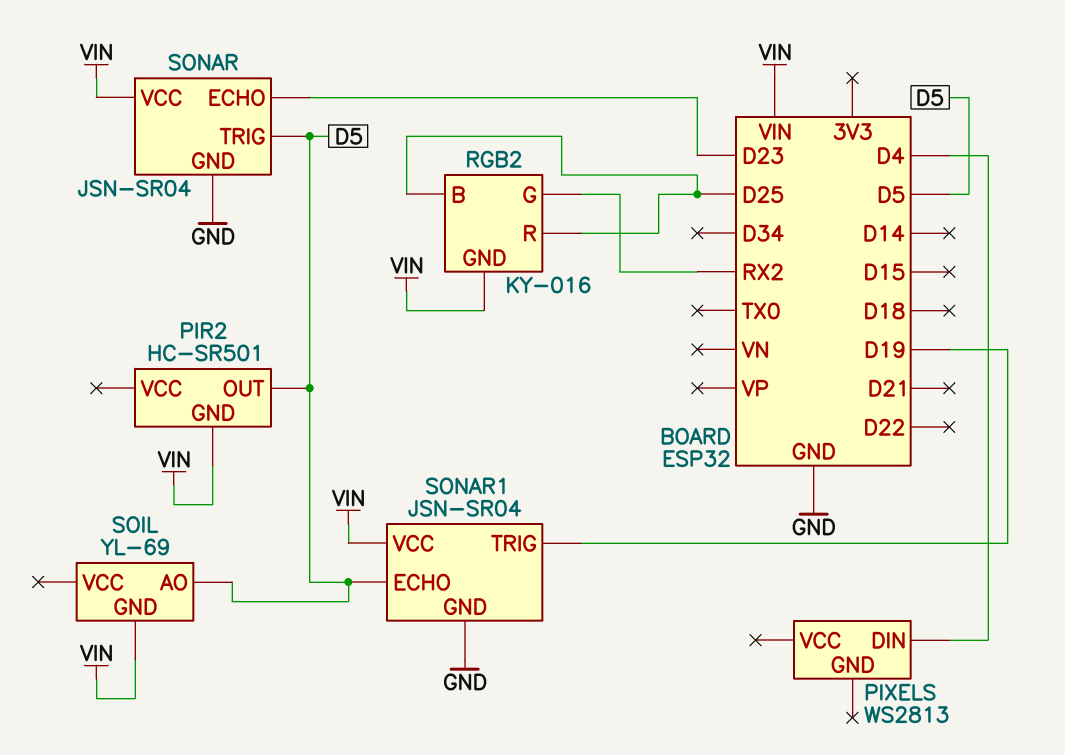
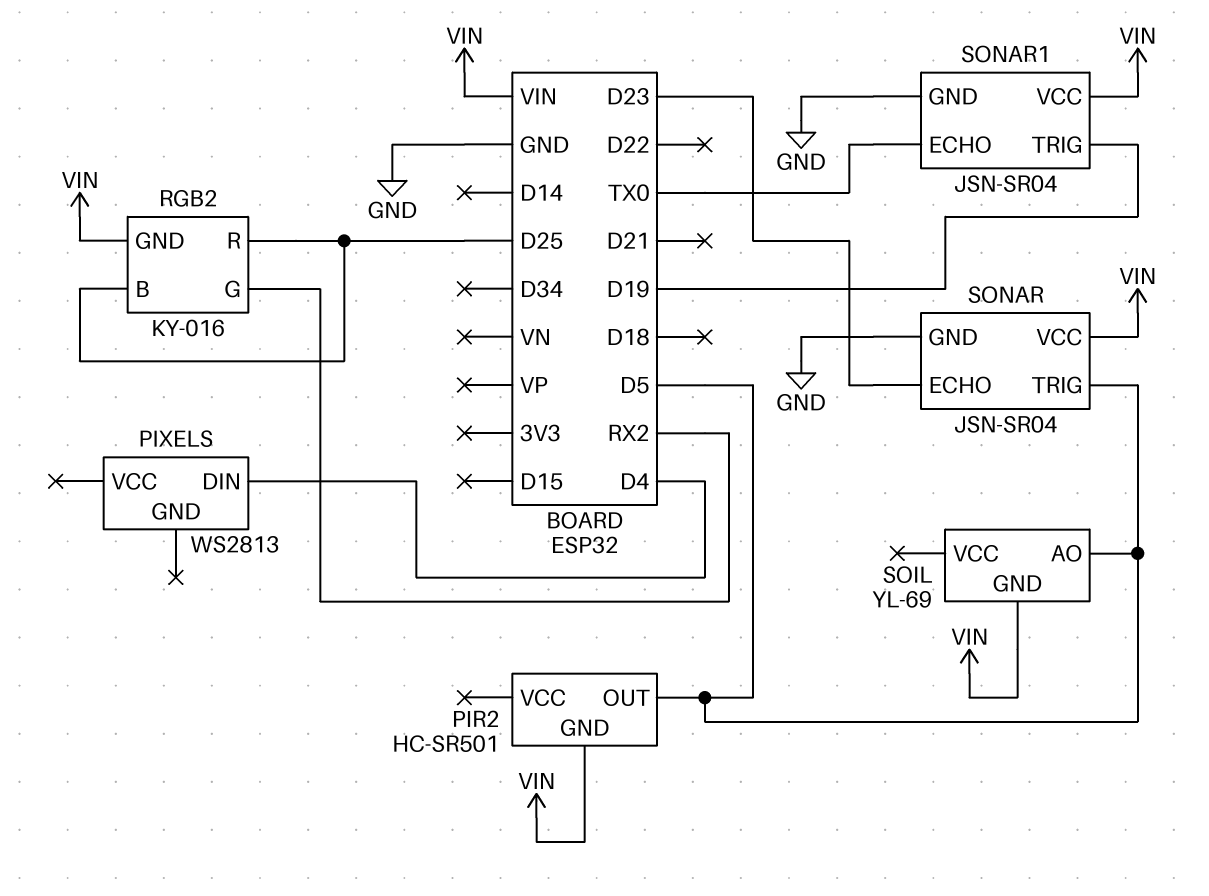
SONAR1 pin ECHO: D5 -> TX0

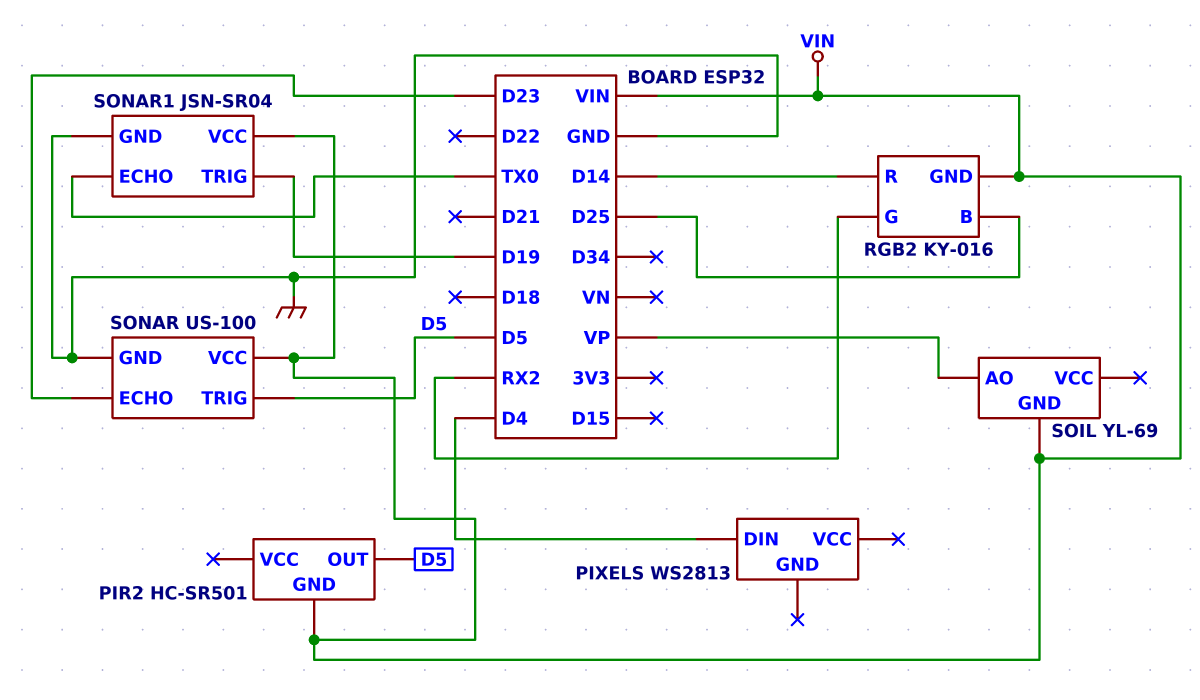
RGB2 pin R: D25 -> D14
SOIL pin AO: D5 -> VP
SONAR: JSN-SR04 -> US-100

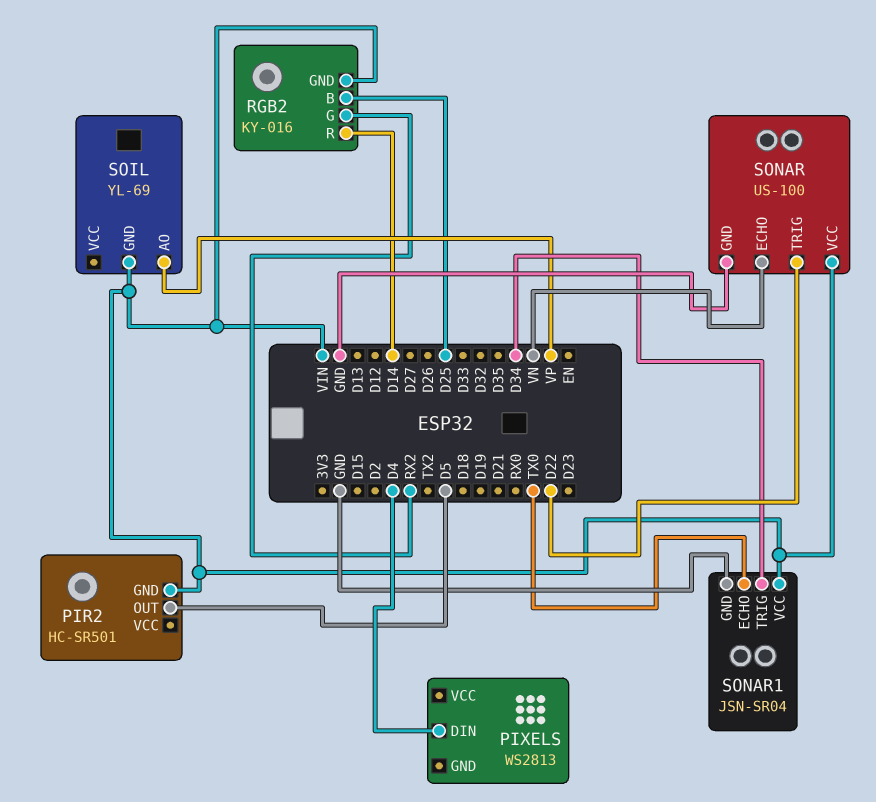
SONAR pin ECHO: D23 -> VN
SONAR pin TRIG: D5 -> D22
SONAR1 pin TRIG: D19 -> D34

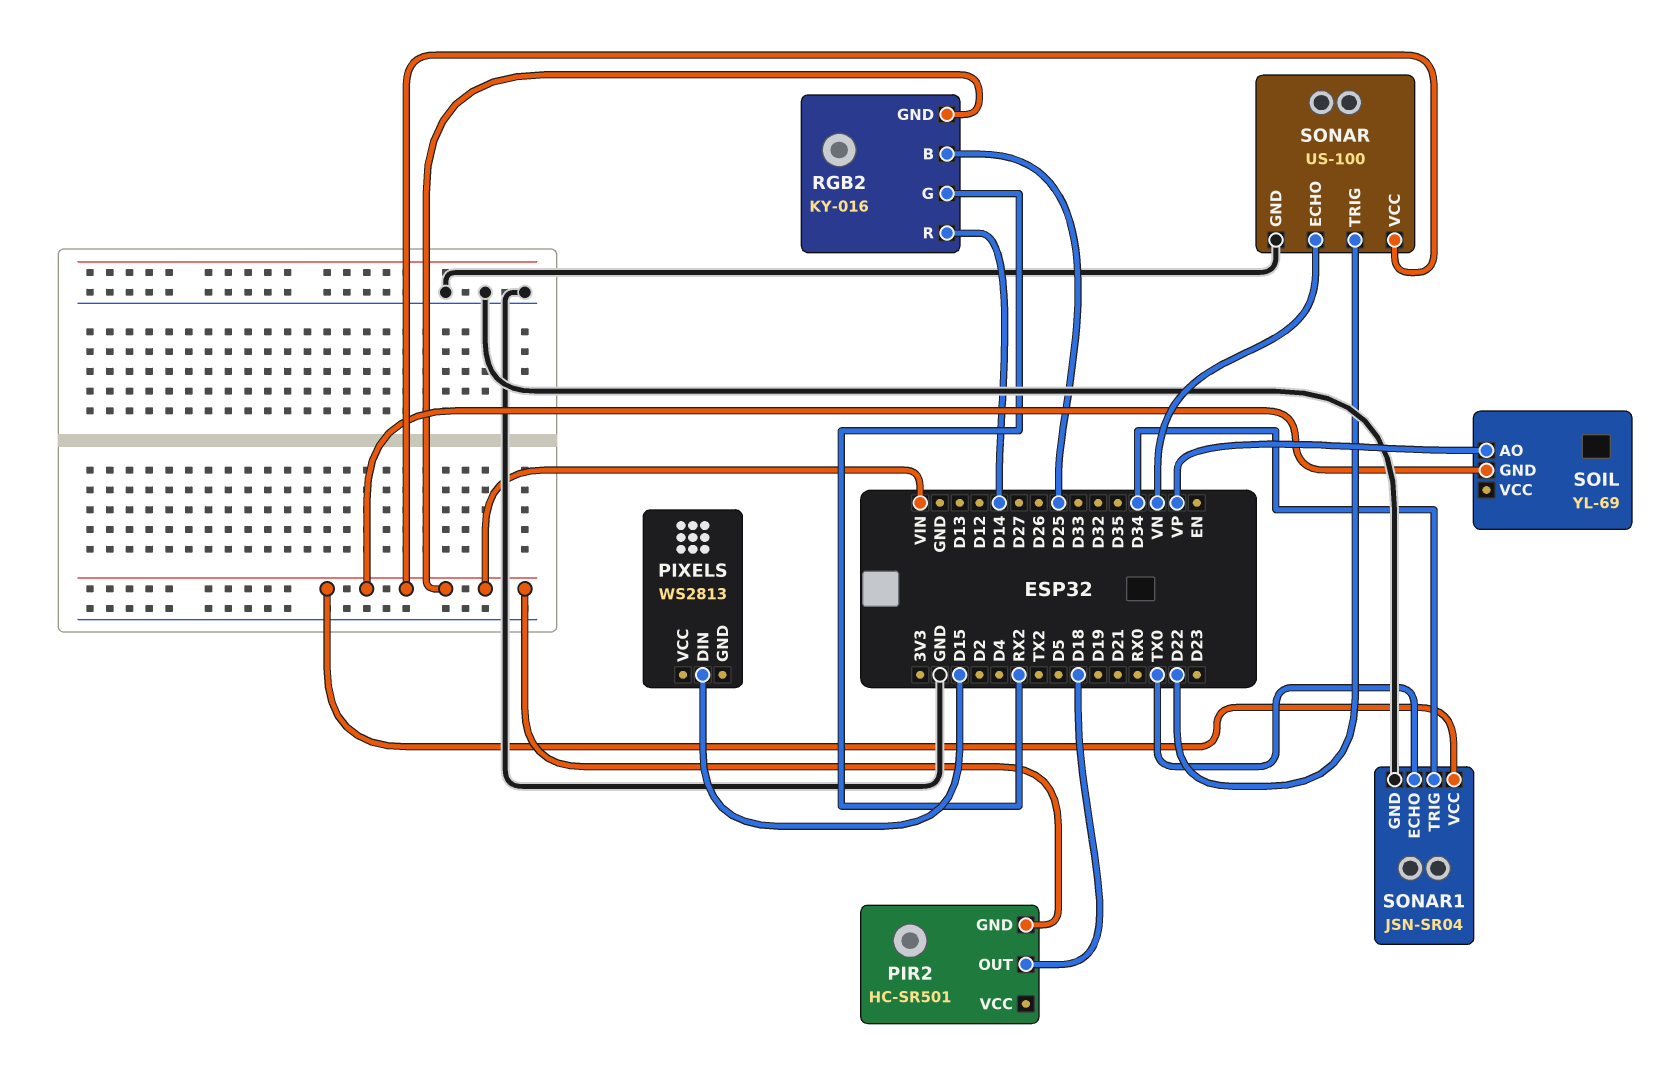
PIR2 pin OUT: D5 -> D18
PIXELS pin DIN: D4 -> D15

